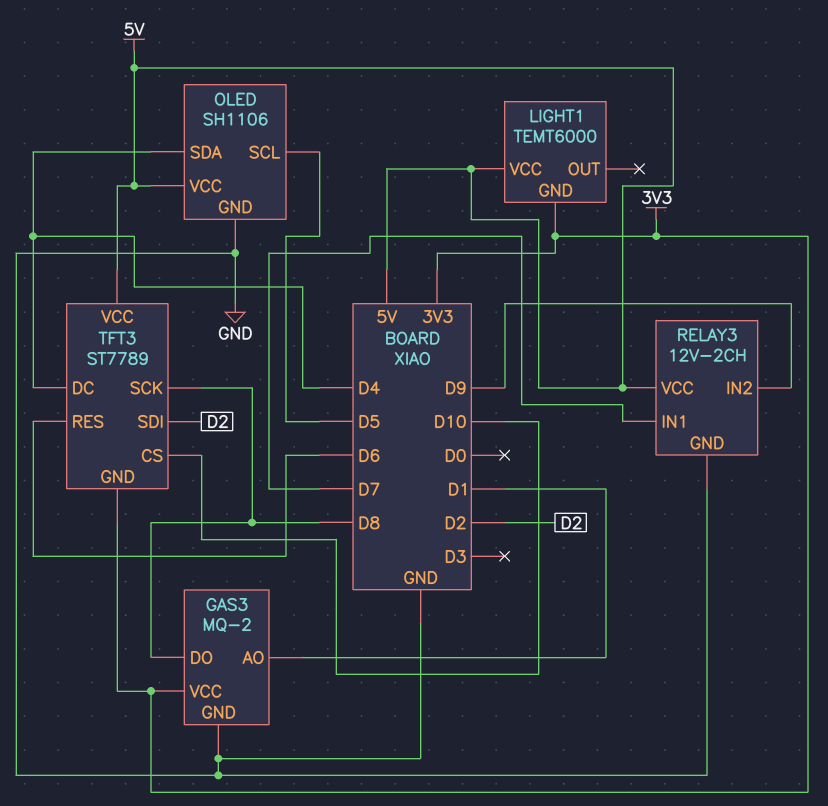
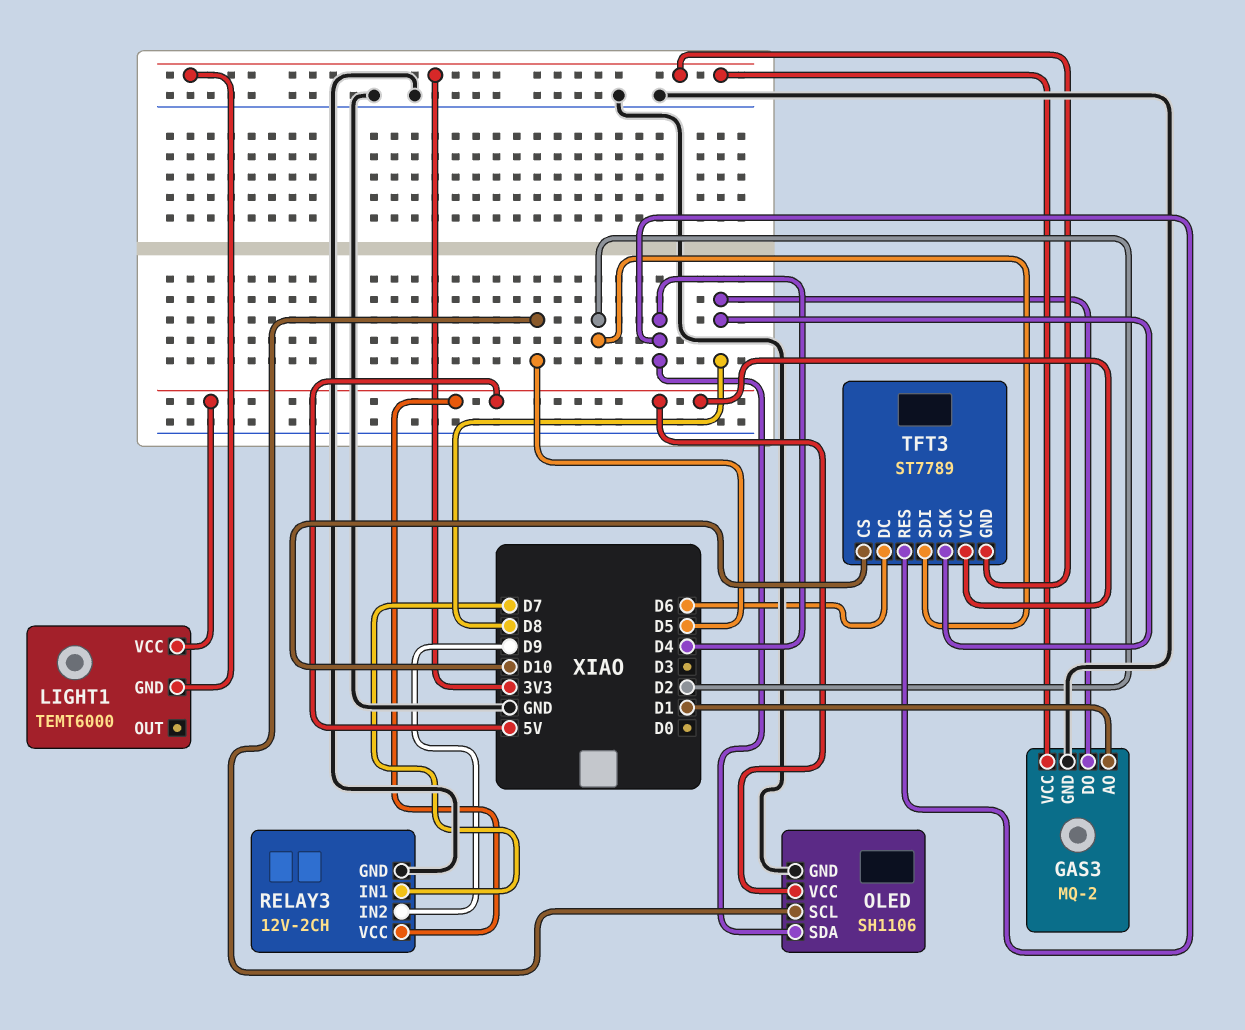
TFT3 pin DC: D4 -> D6
TFT3 pin RES: D6 -> D4

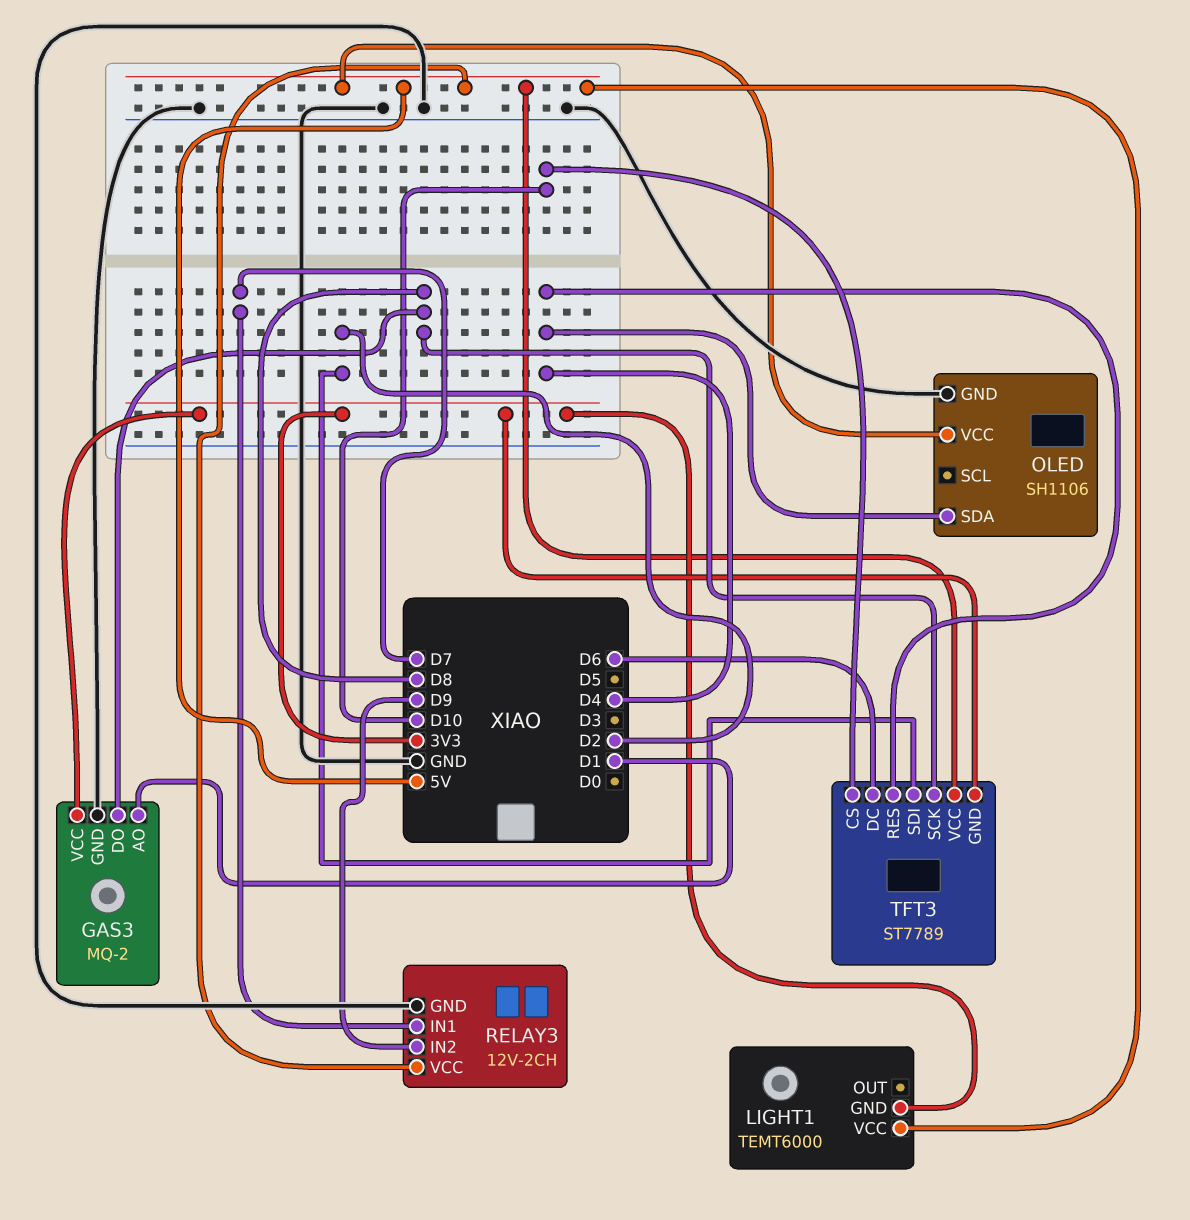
OLED pin SCL: D5 -> none

